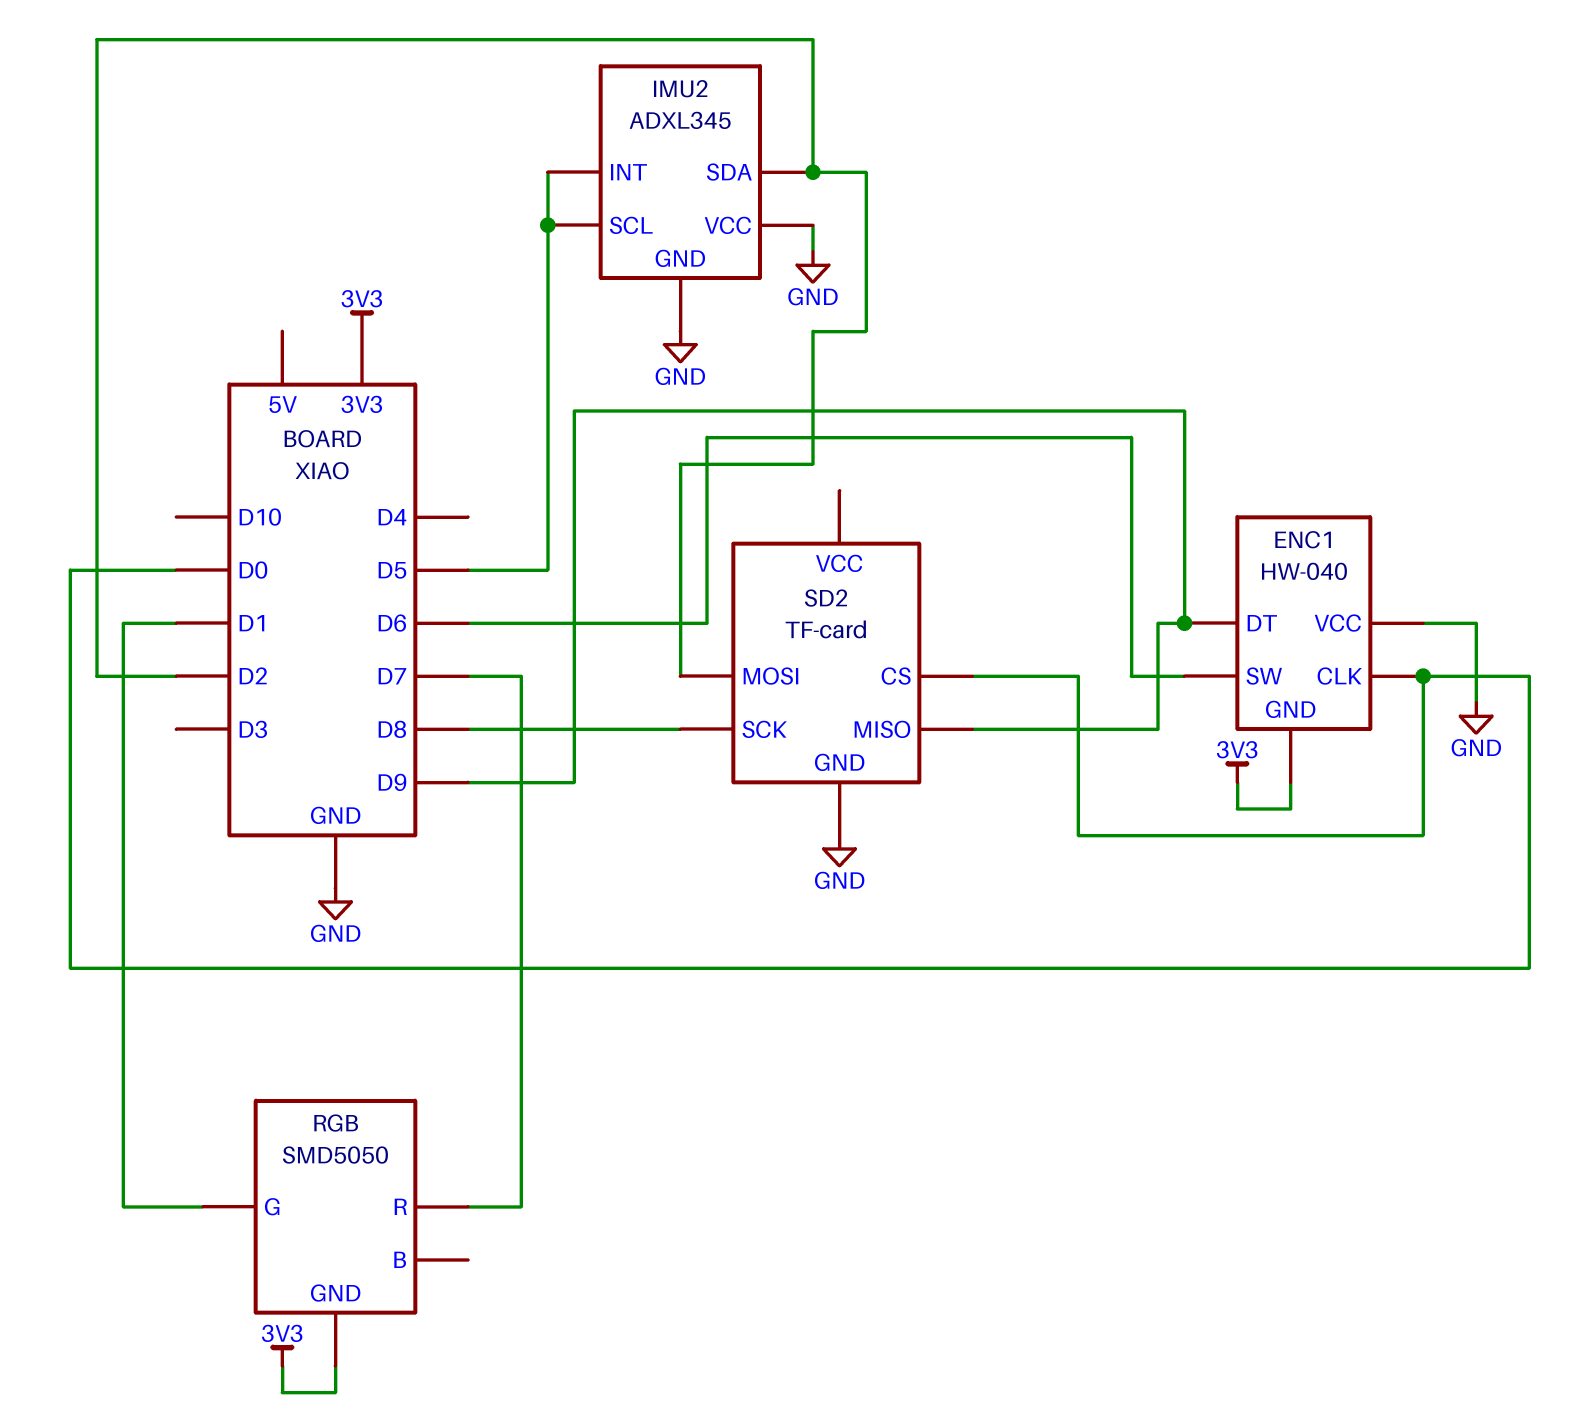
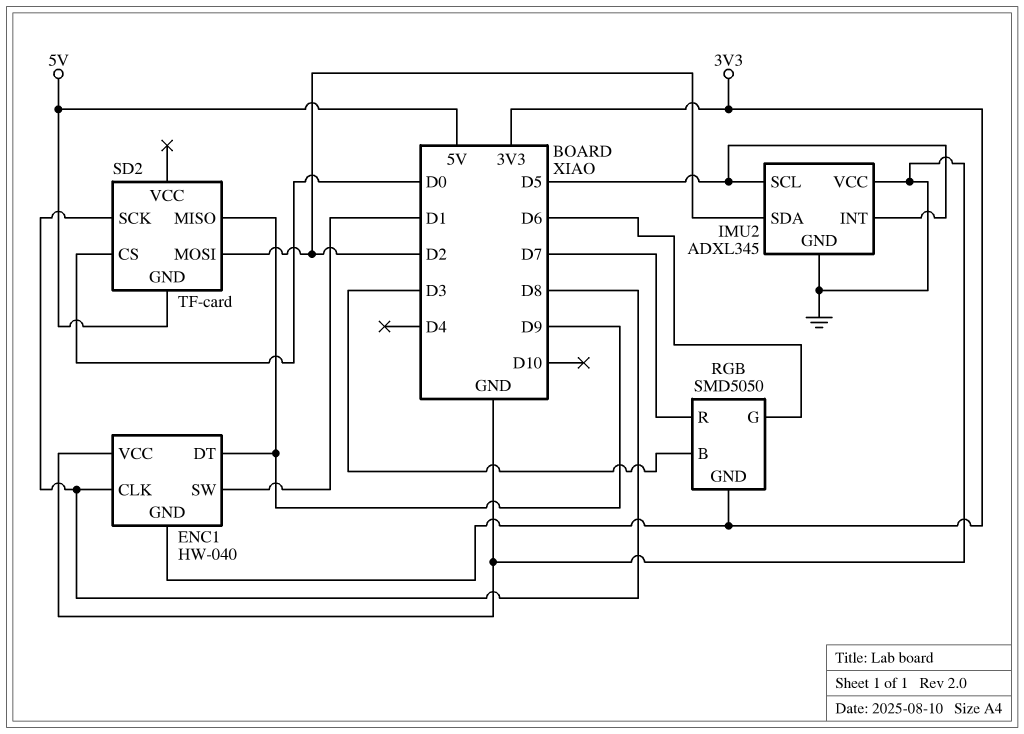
ENC1 pin CLK: D0 -> D8
ENC1 pin SW: D6 -> D1
RGB pin B: none -> D3
RGB pin G: D1 -> D6
SD2 pin GND: GND -> 5V

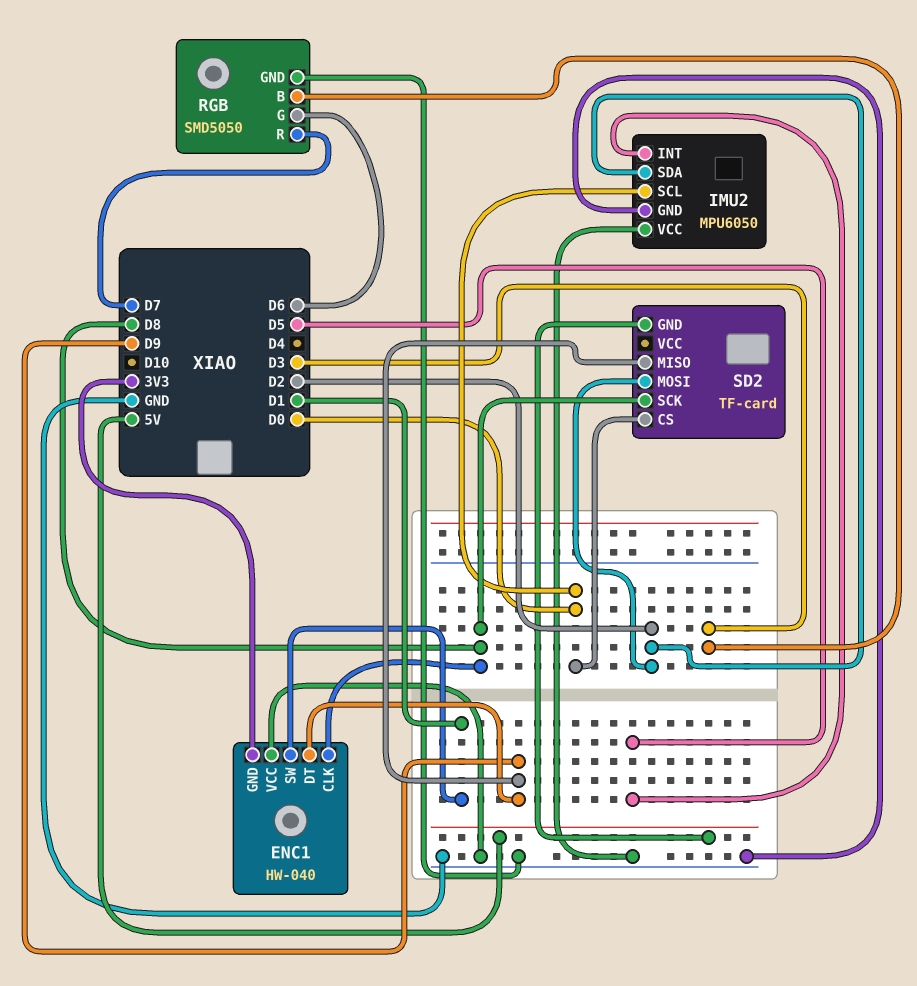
IMU2: ADXL345 -> MPU6050
IMU2 pin SCL: D5 -> D0
RGB pin GND: 3V3 -> GND

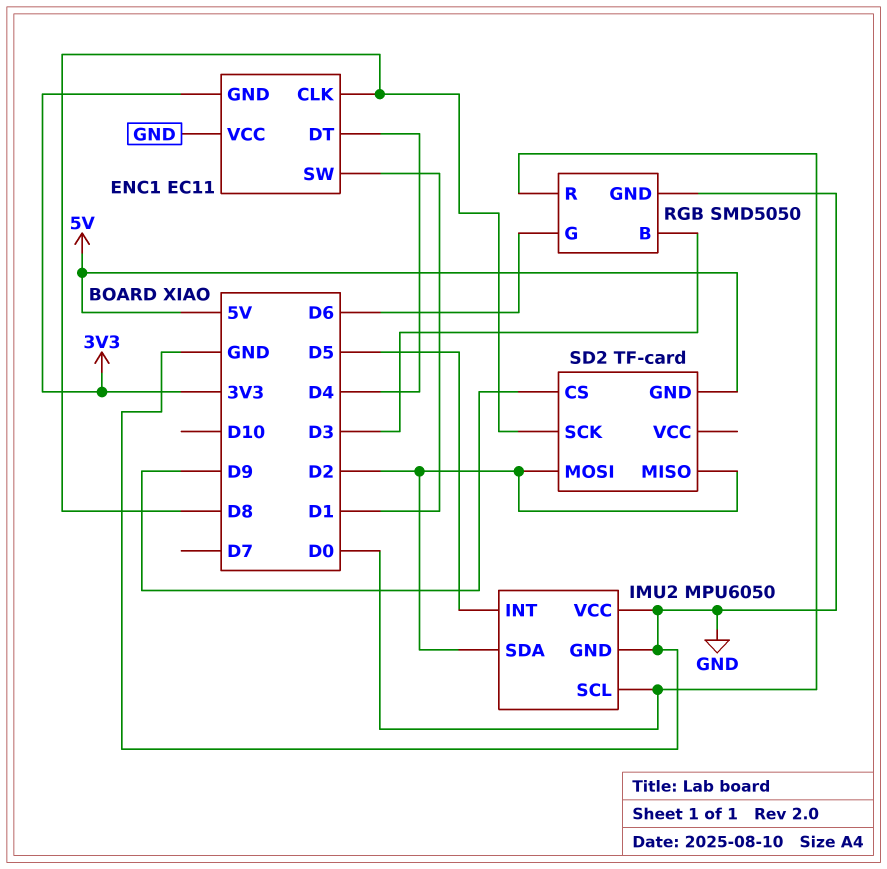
ENC1: HW-040 -> EC11
ENC1 pin DT: D9 -> D4
RGB pin R: D7 -> D0
SD2 pin CS: D0 -> D9
SD2 pin MISO: D9 -> D2

